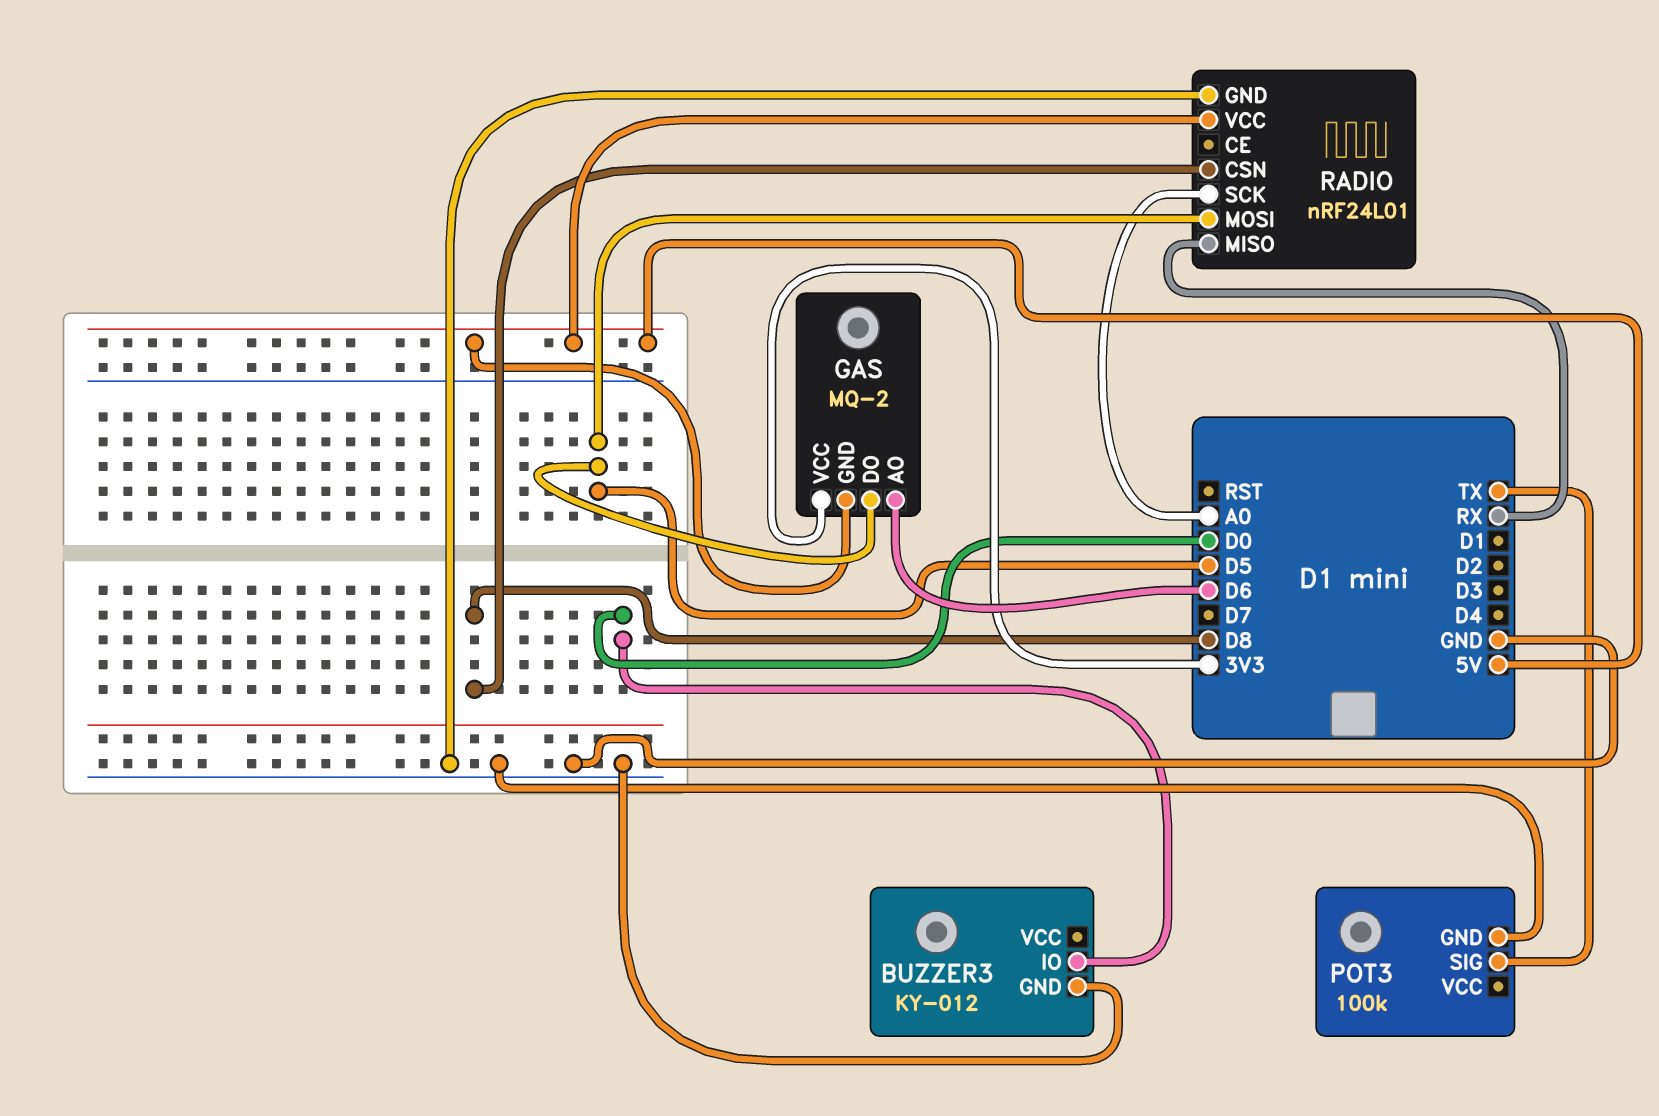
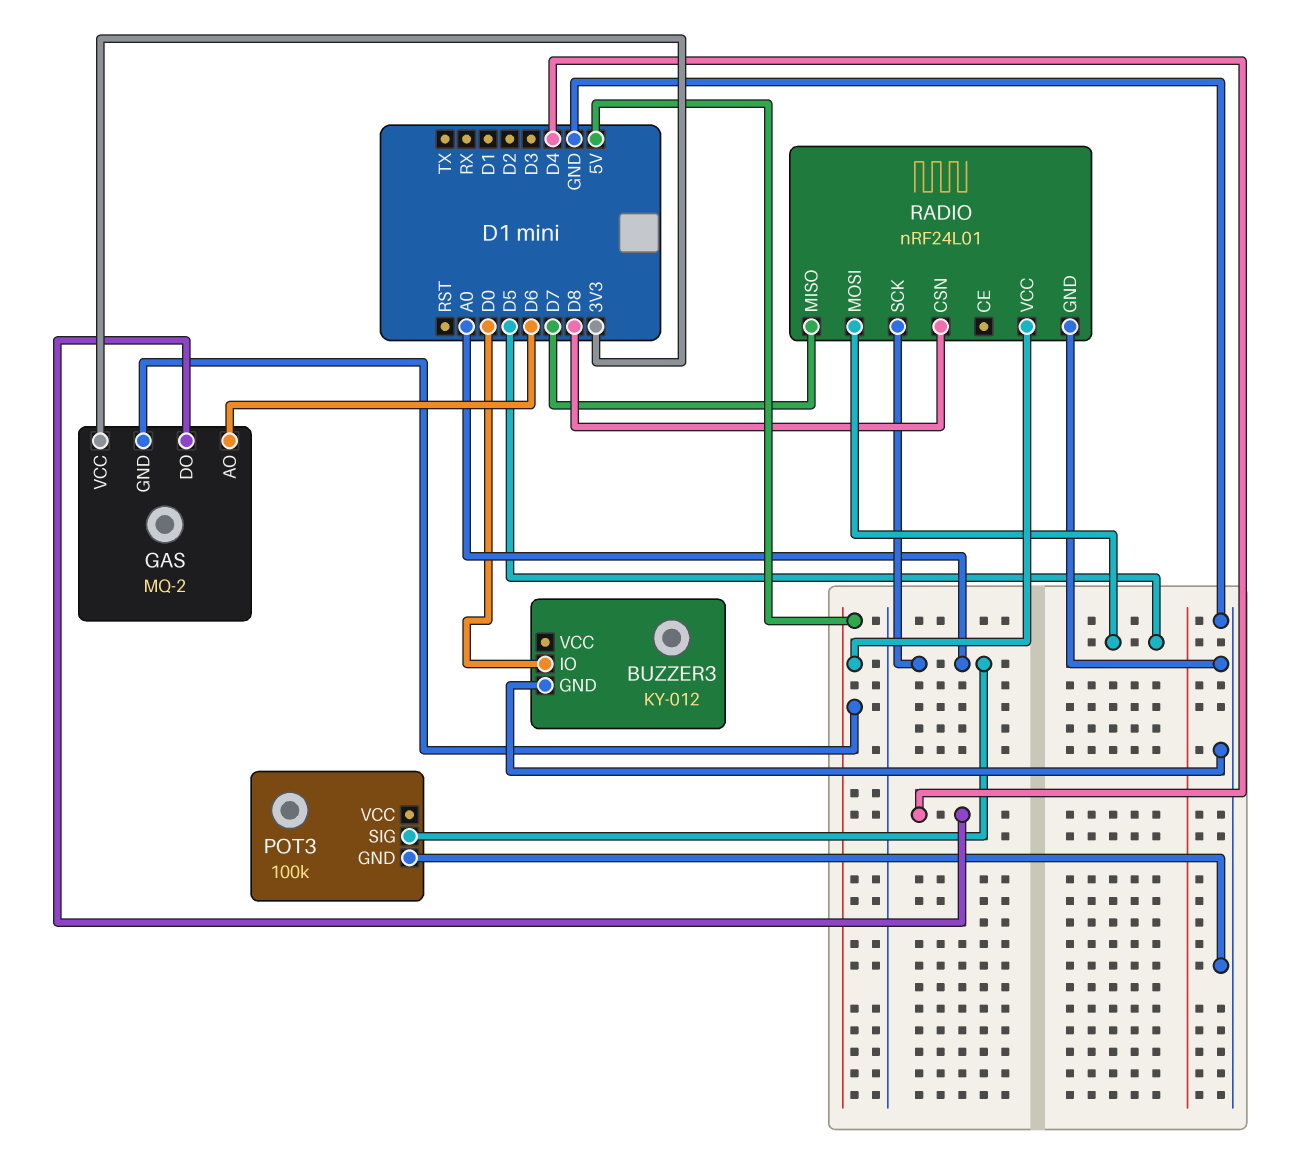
GAS pin DO: D5 -> D4
POT3 pin SIG: TX -> A0
RADIO pin MISO: RX -> D7

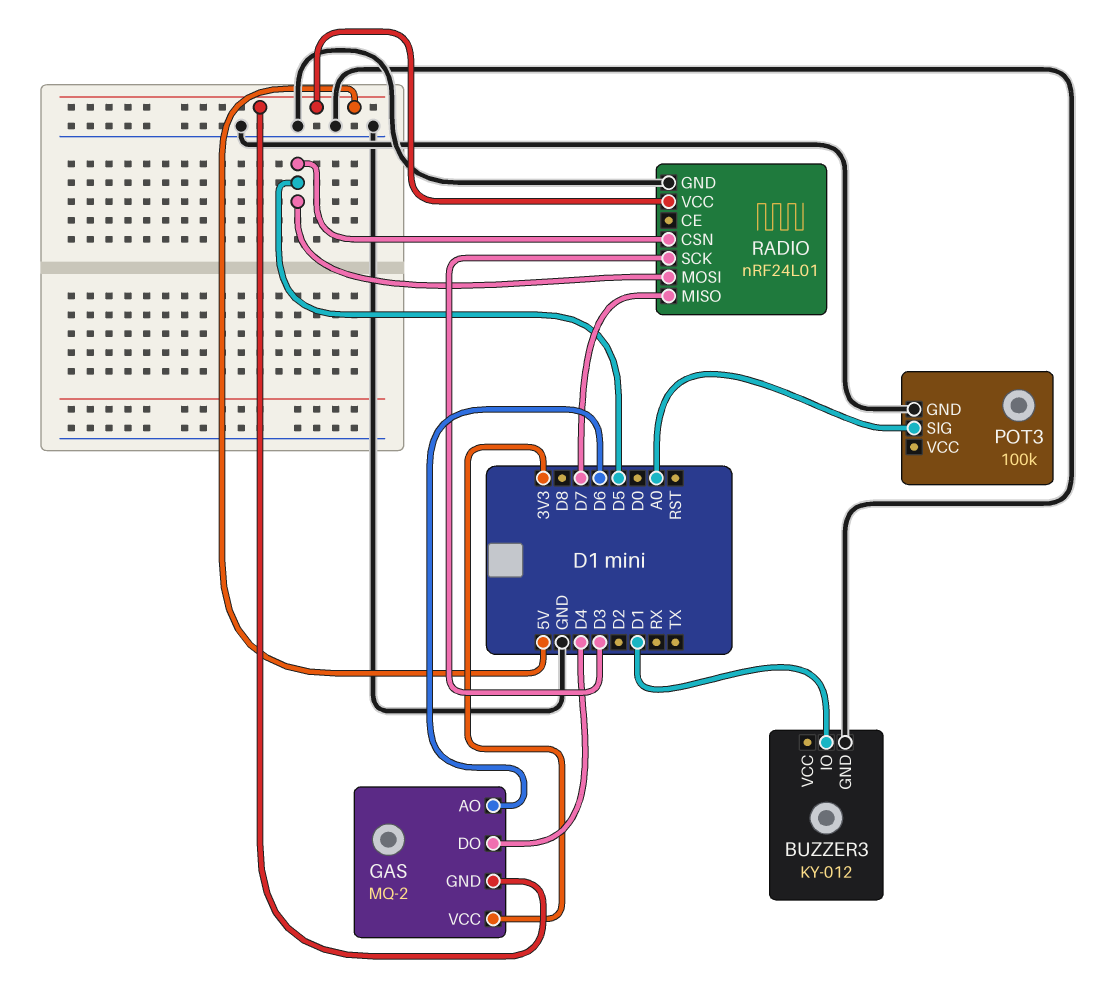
BUZZER3 pin IO: D0 -> D1
RADIO pin CSN: D8 -> D5
RADIO pin SCK: A0 -> D3

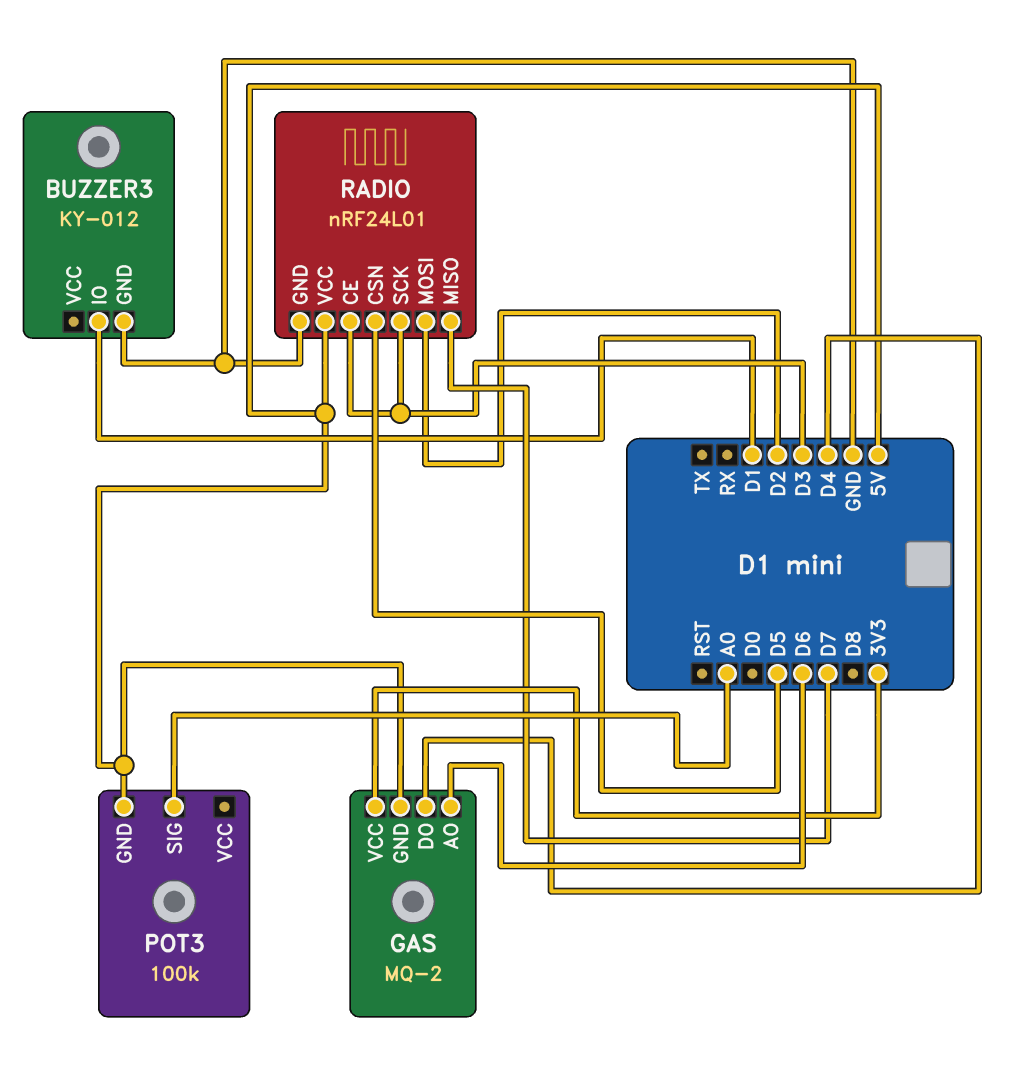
POT3 pin GND: GND -> 5V
RADIO pin CE: none -> D3
RADIO pin MOSI: D5 -> D2

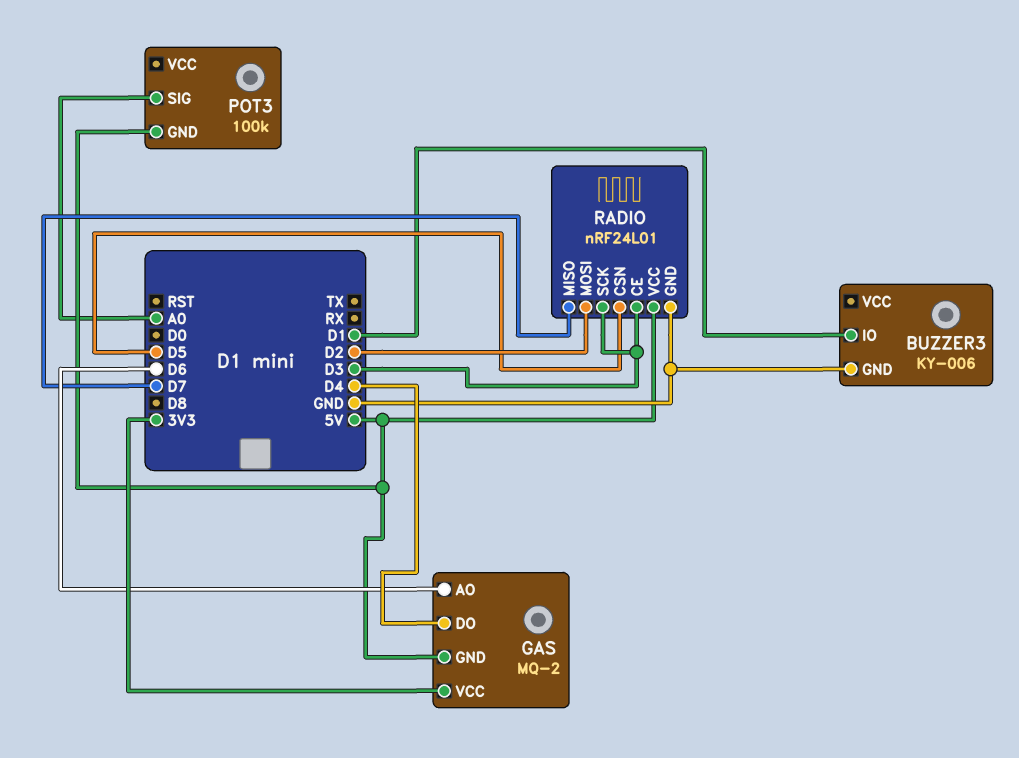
BUZZER3: KY-012 -> KY-006

